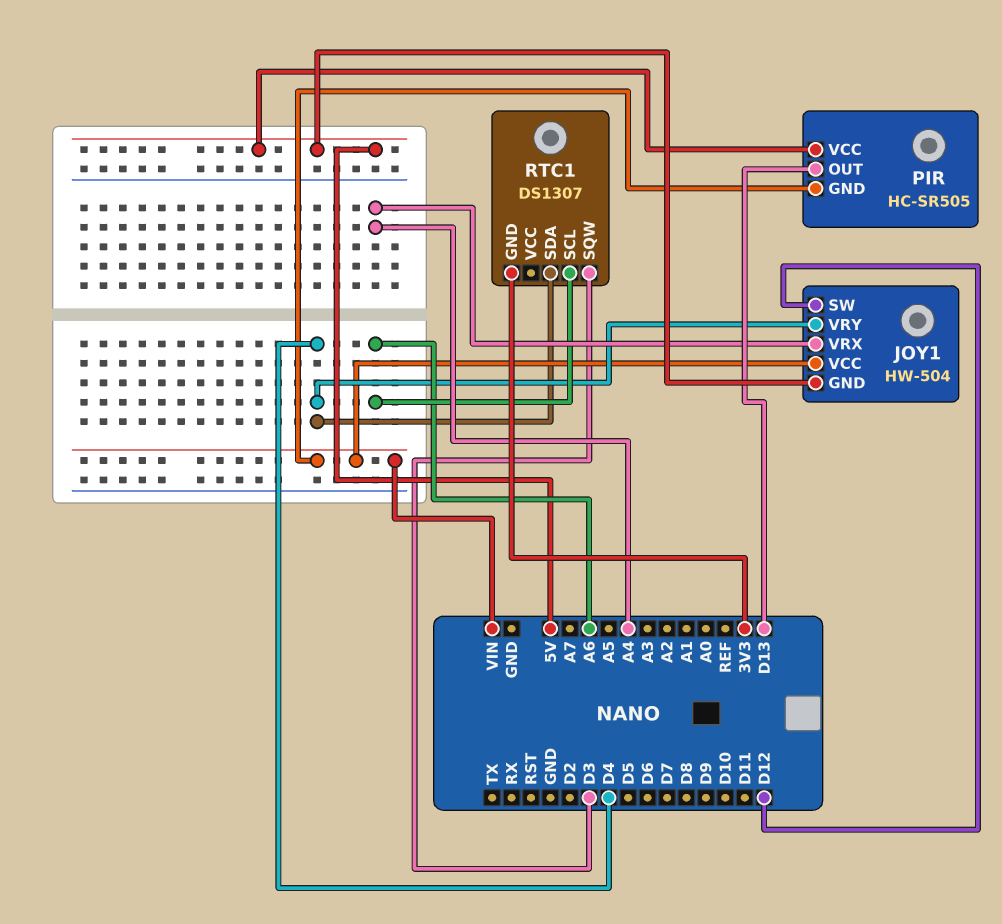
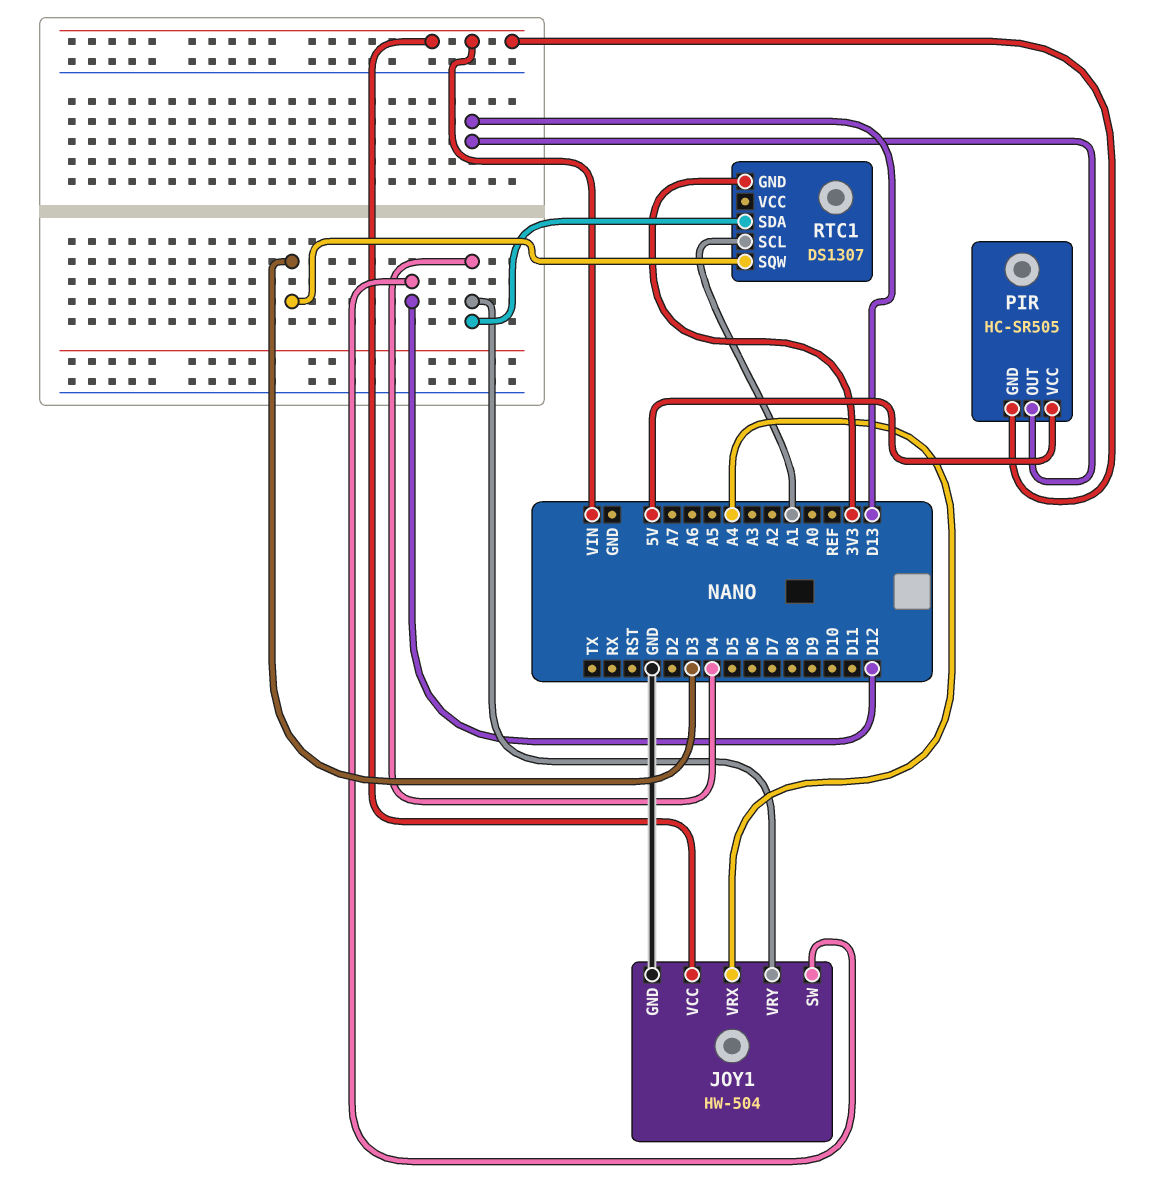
JOY1 pin GND: 5V -> GND
RTC1 pin SCL: A6 -> A1

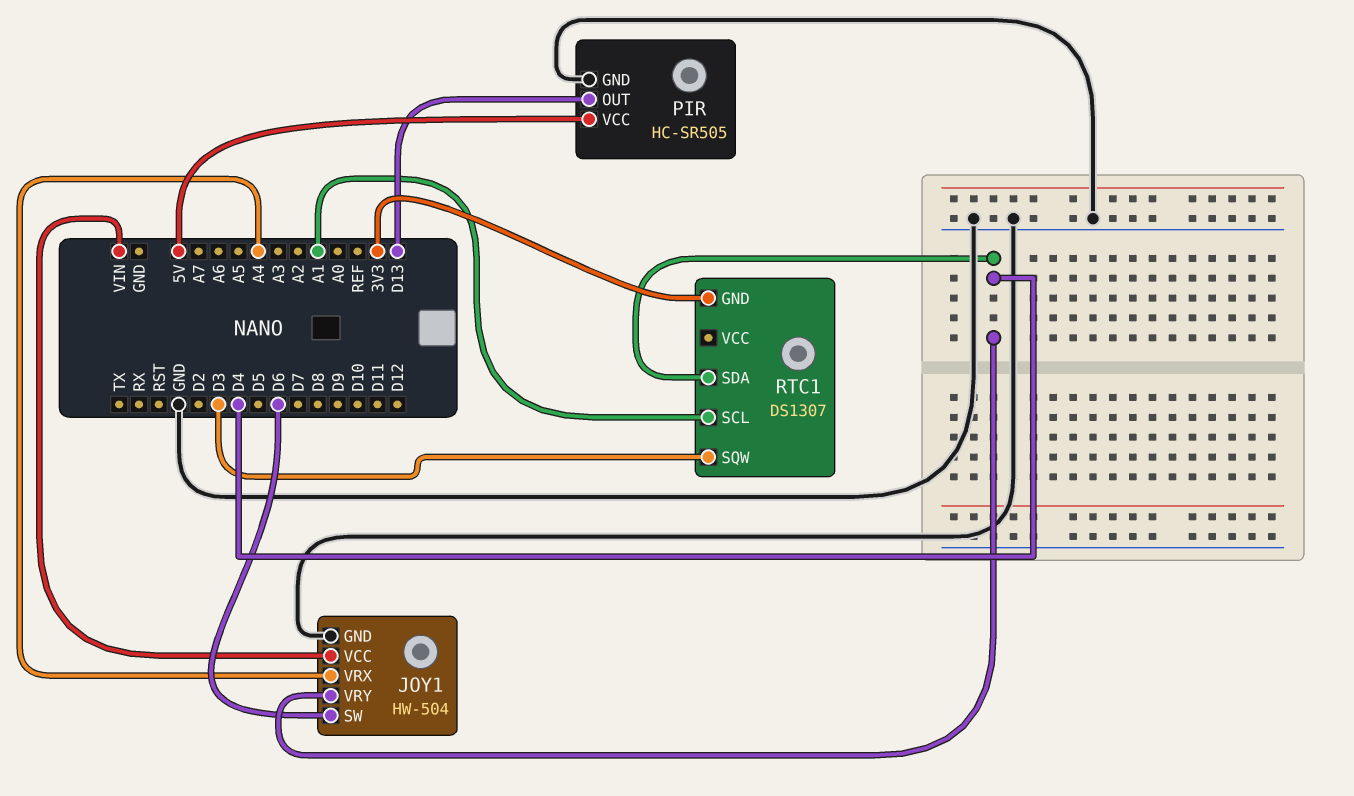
JOY1 pin SW: D12 -> D6
PIR pin GND: VIN -> GND

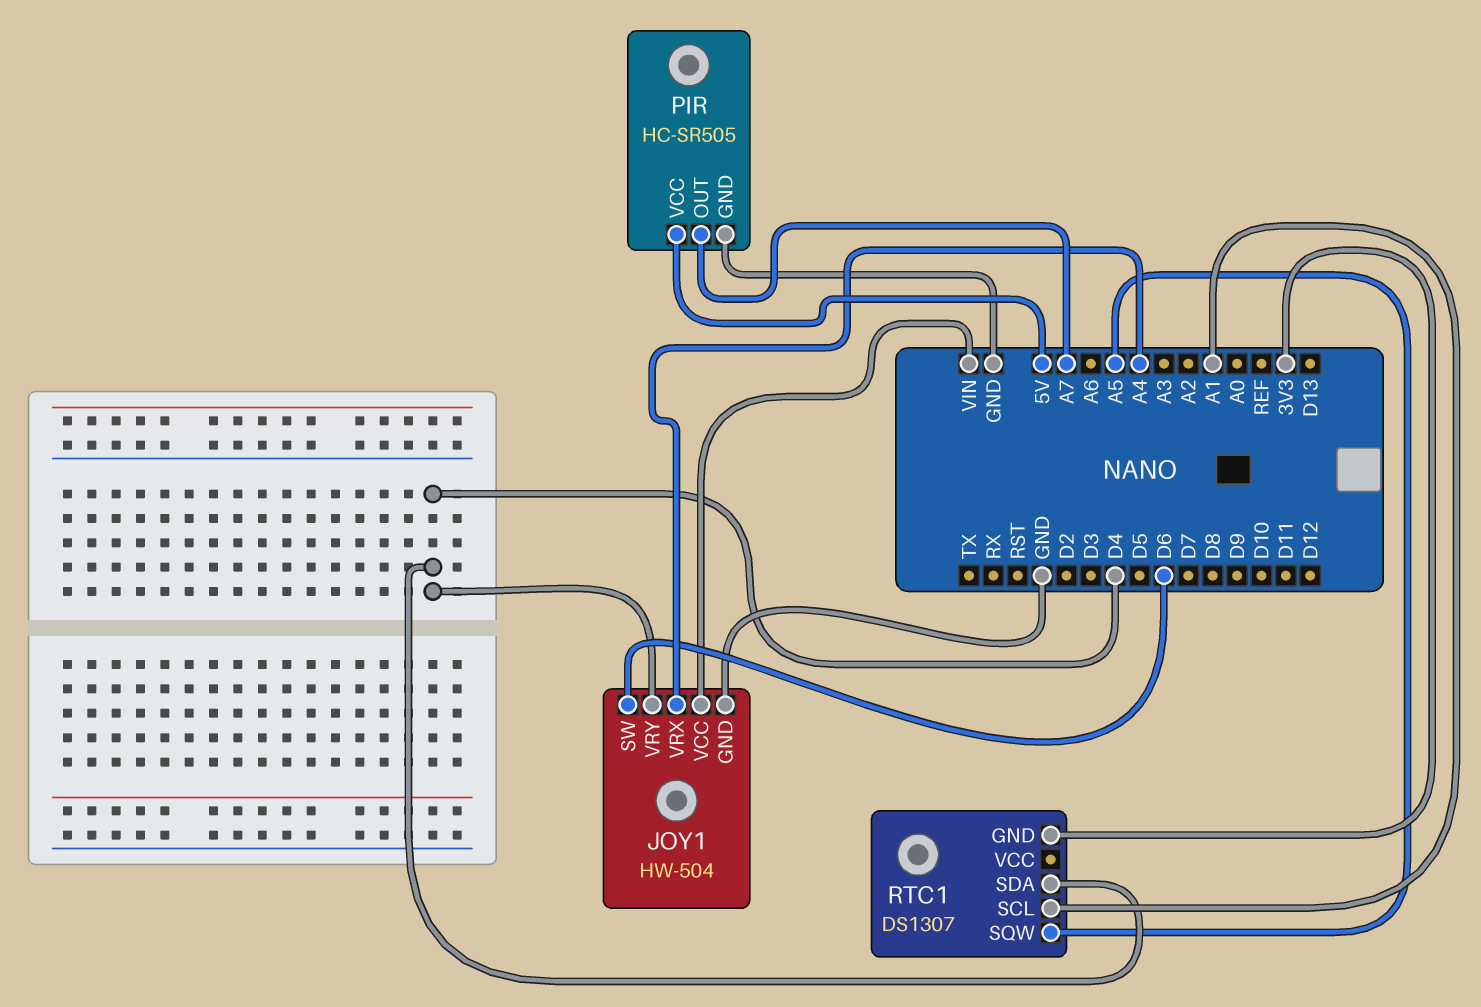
PIR pin OUT: D13 -> A7
RTC1 pin SQW: D3 -> A5

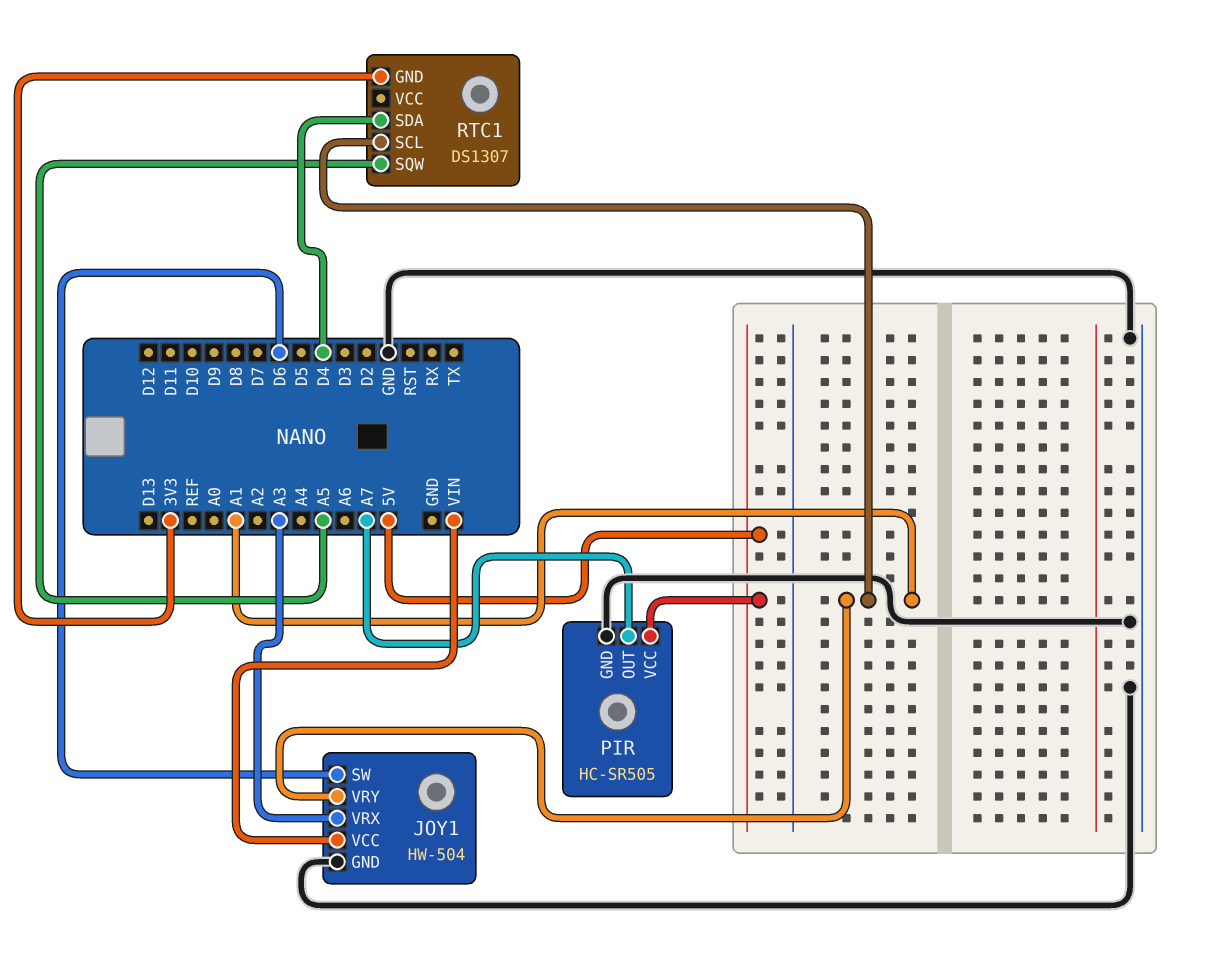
JOY1 pin VRX: A4 -> A3
JOY1 pin VRY: D4 -> A1

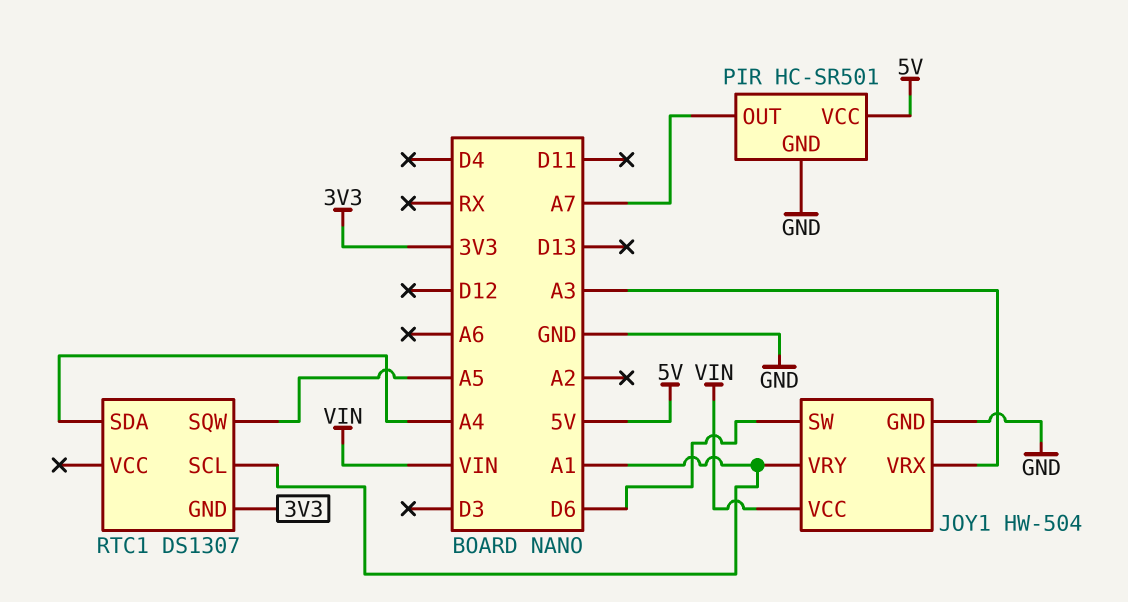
PIR: HC-SR505 -> HC-SR501
RTC1 pin SDA: D4 -> A4

